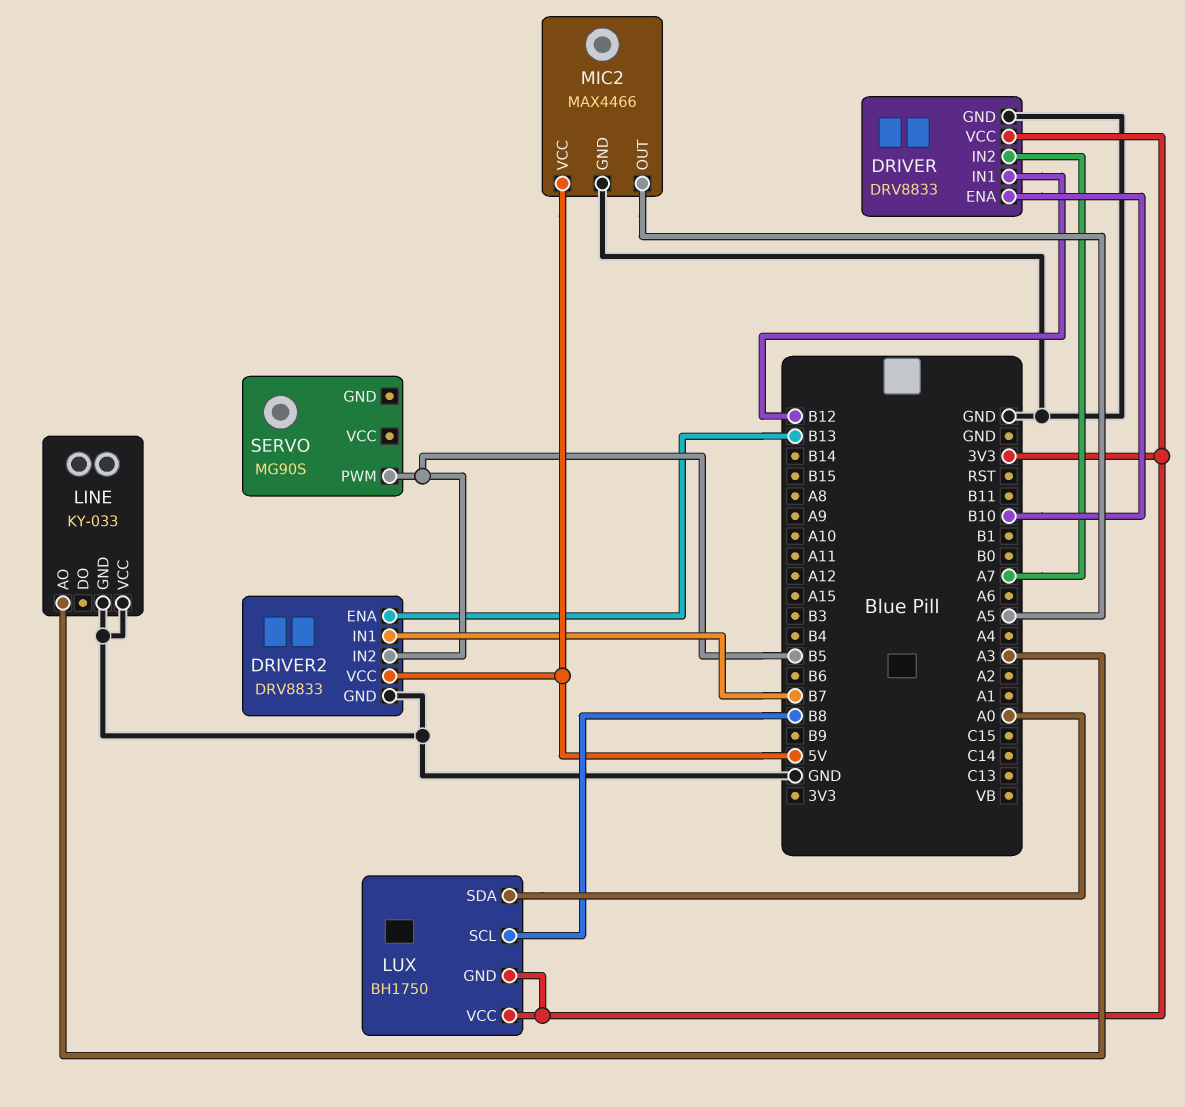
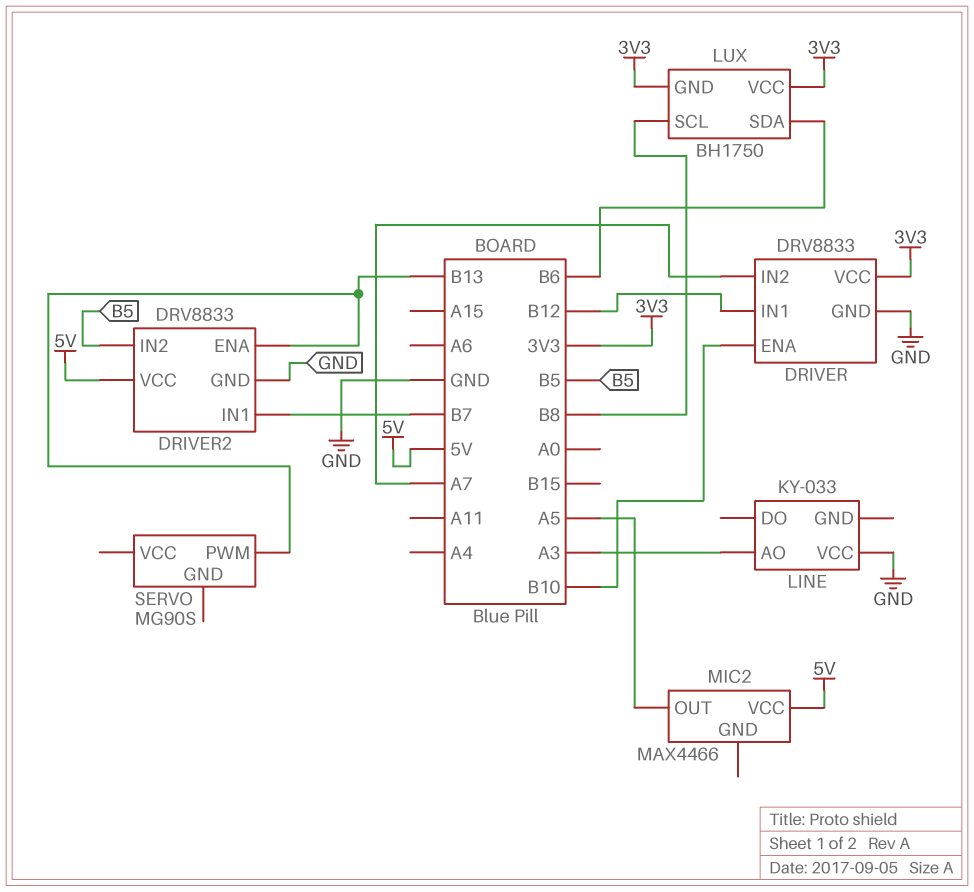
LINE pin GND: GND -> none
LUX pin SDA: A0 -> B6
MIC2 pin GND: GND -> none
SERVO pin PWM: B5 -> B13

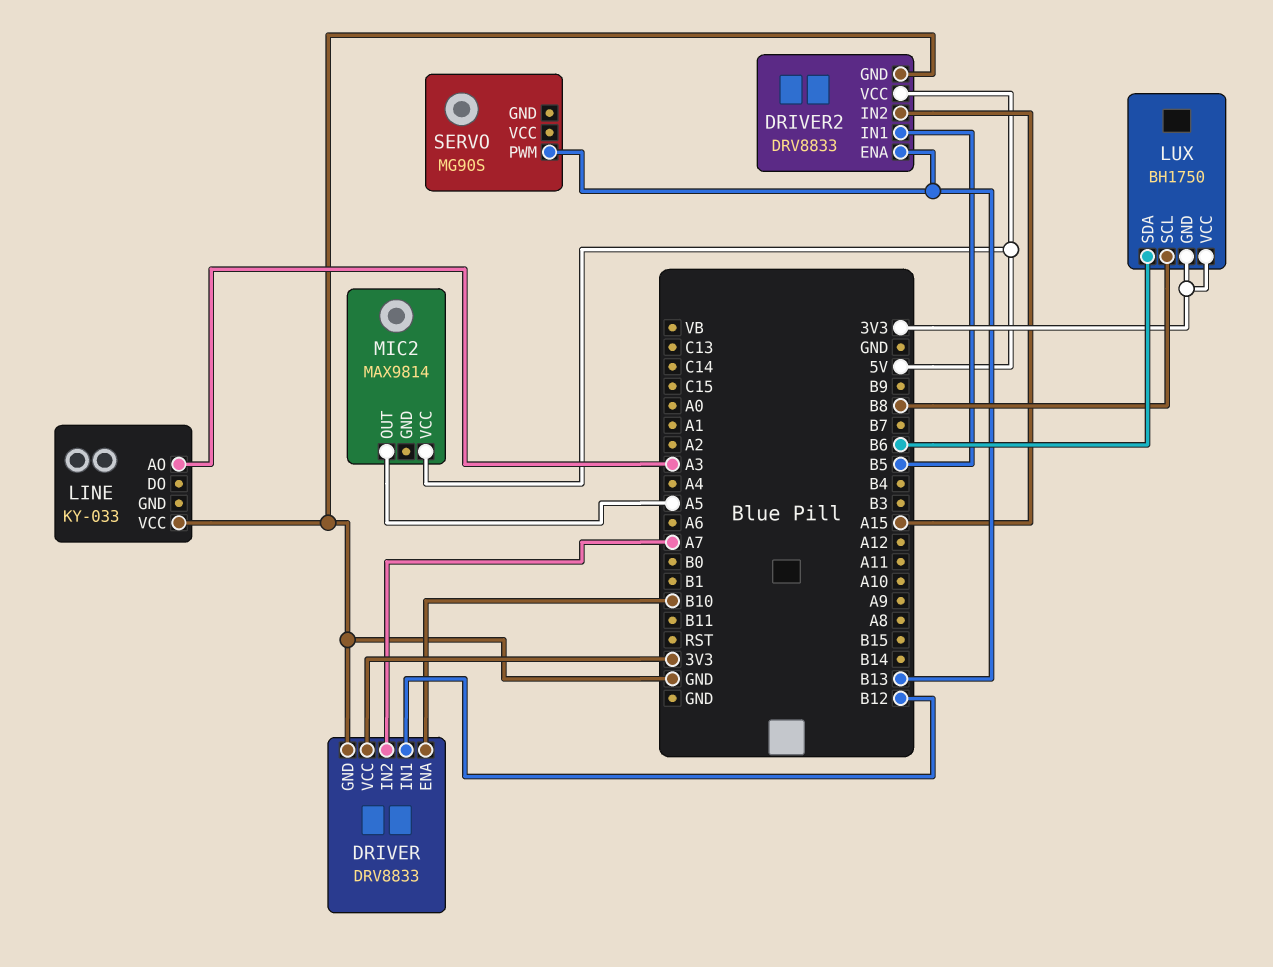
DRIVER2 pin IN1: B7 -> B5
DRIVER2 pin IN2: B5 -> A15
MIC2: MAX4466 -> MAX9814

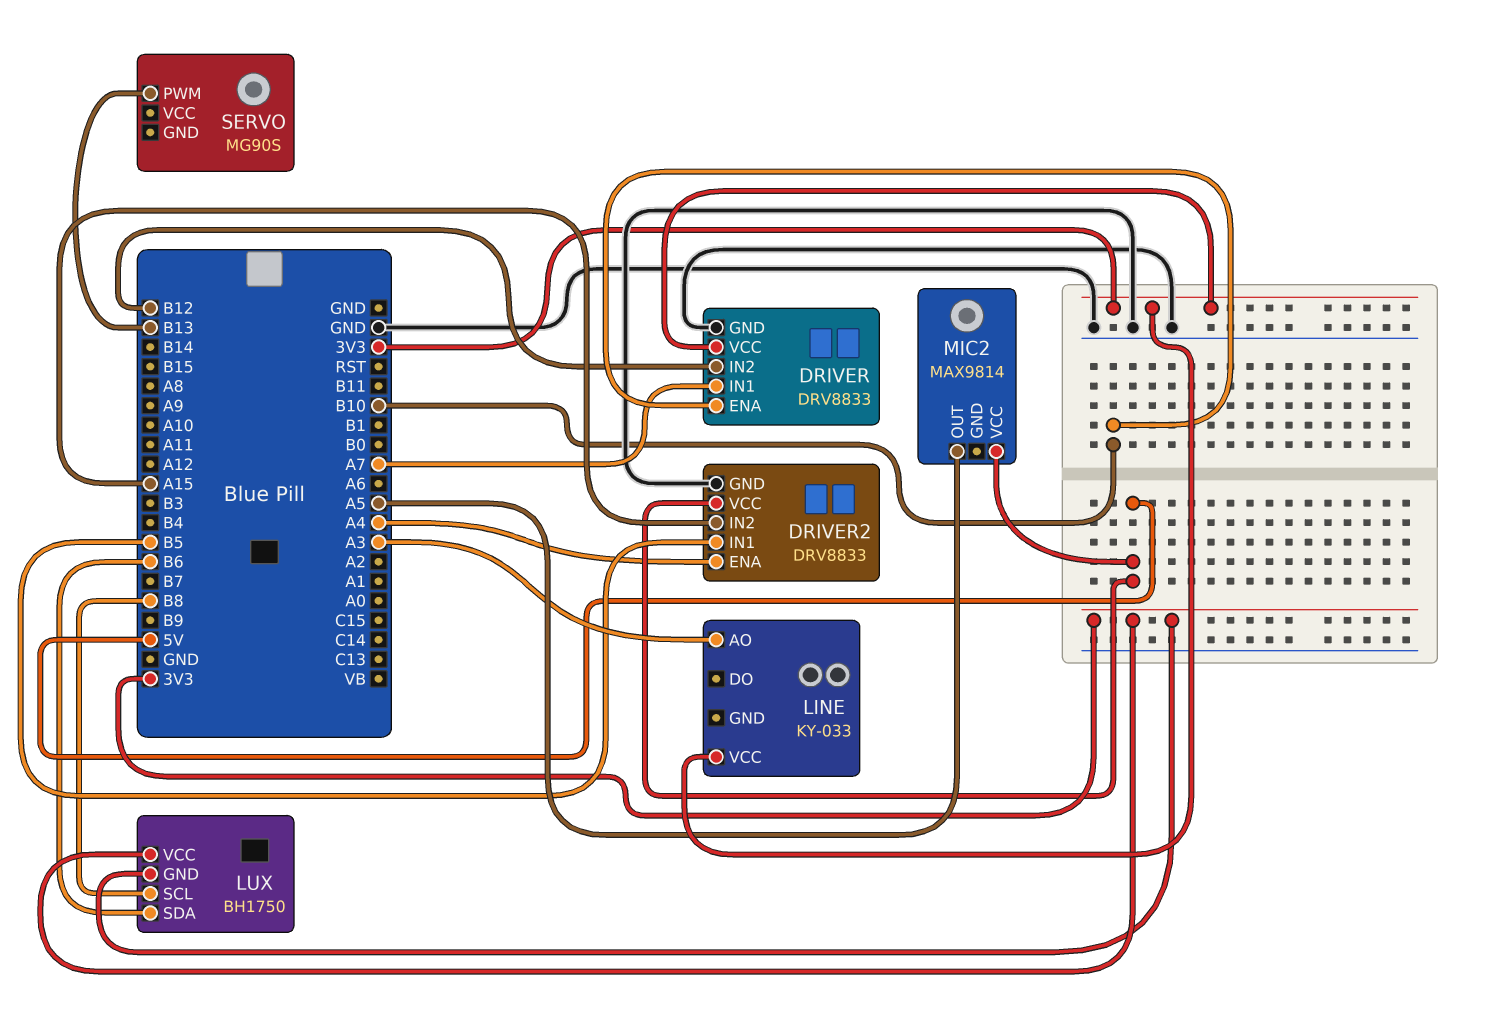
DRIVER pin IN1: B12 -> A7
DRIVER pin IN2: A7 -> B12
DRIVER2 pin ENA: B13 -> A4
LINE pin VCC: GND -> 3V3

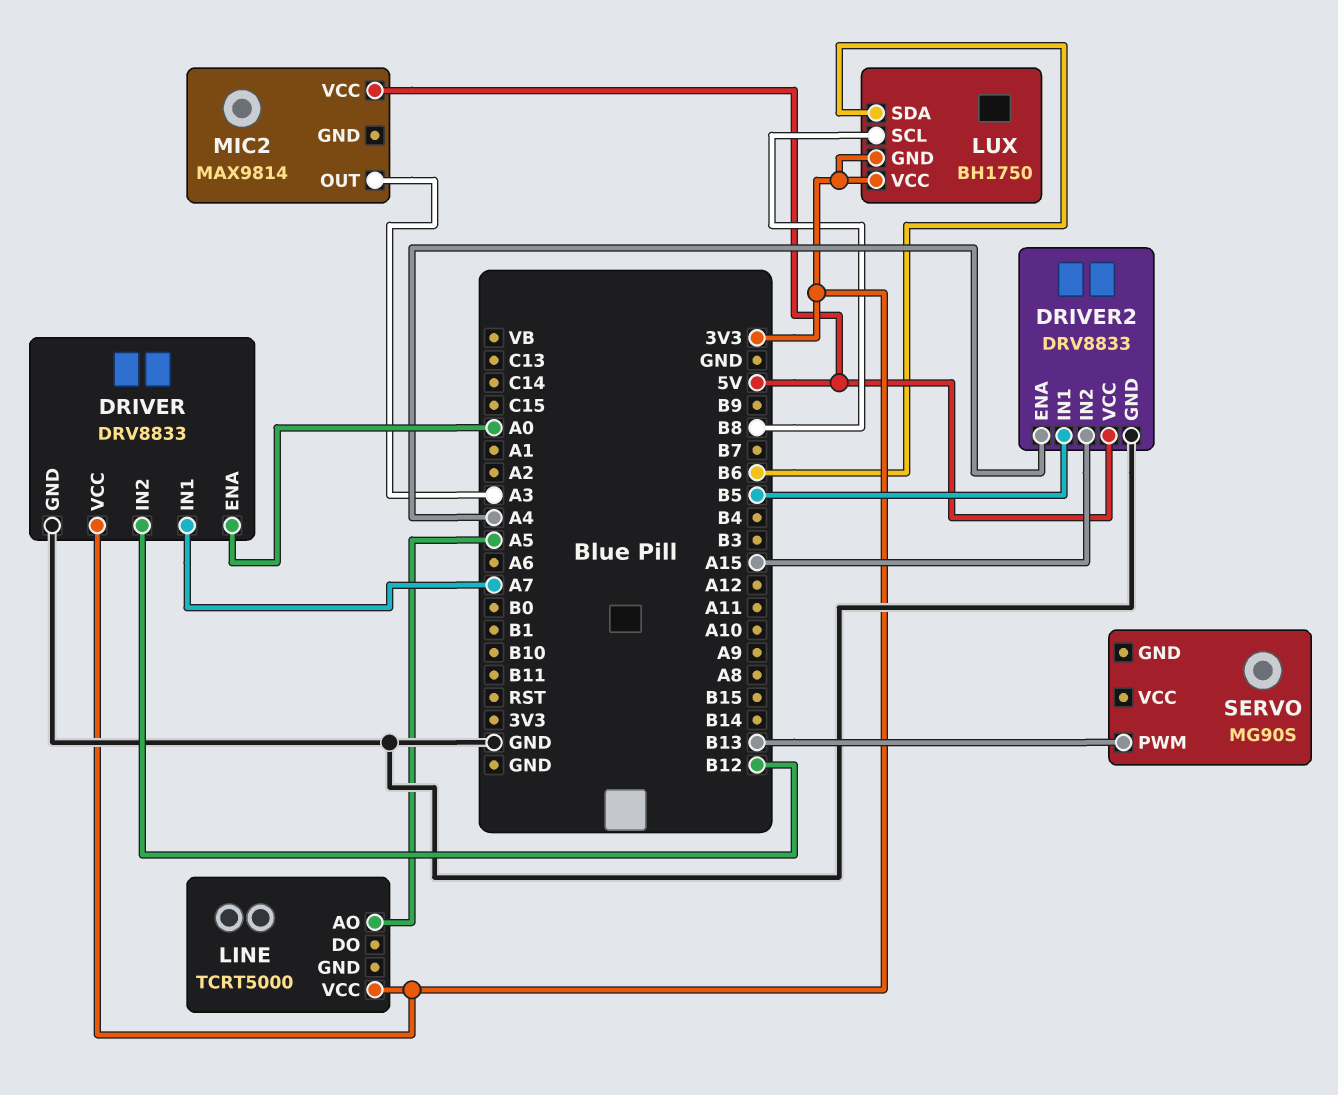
DRIVER pin ENA: B10 -> A0
LINE: KY-033 -> TCRT5000
LINE pin AO: A3 -> A5
MIC2 pin OUT: A5 -> A3

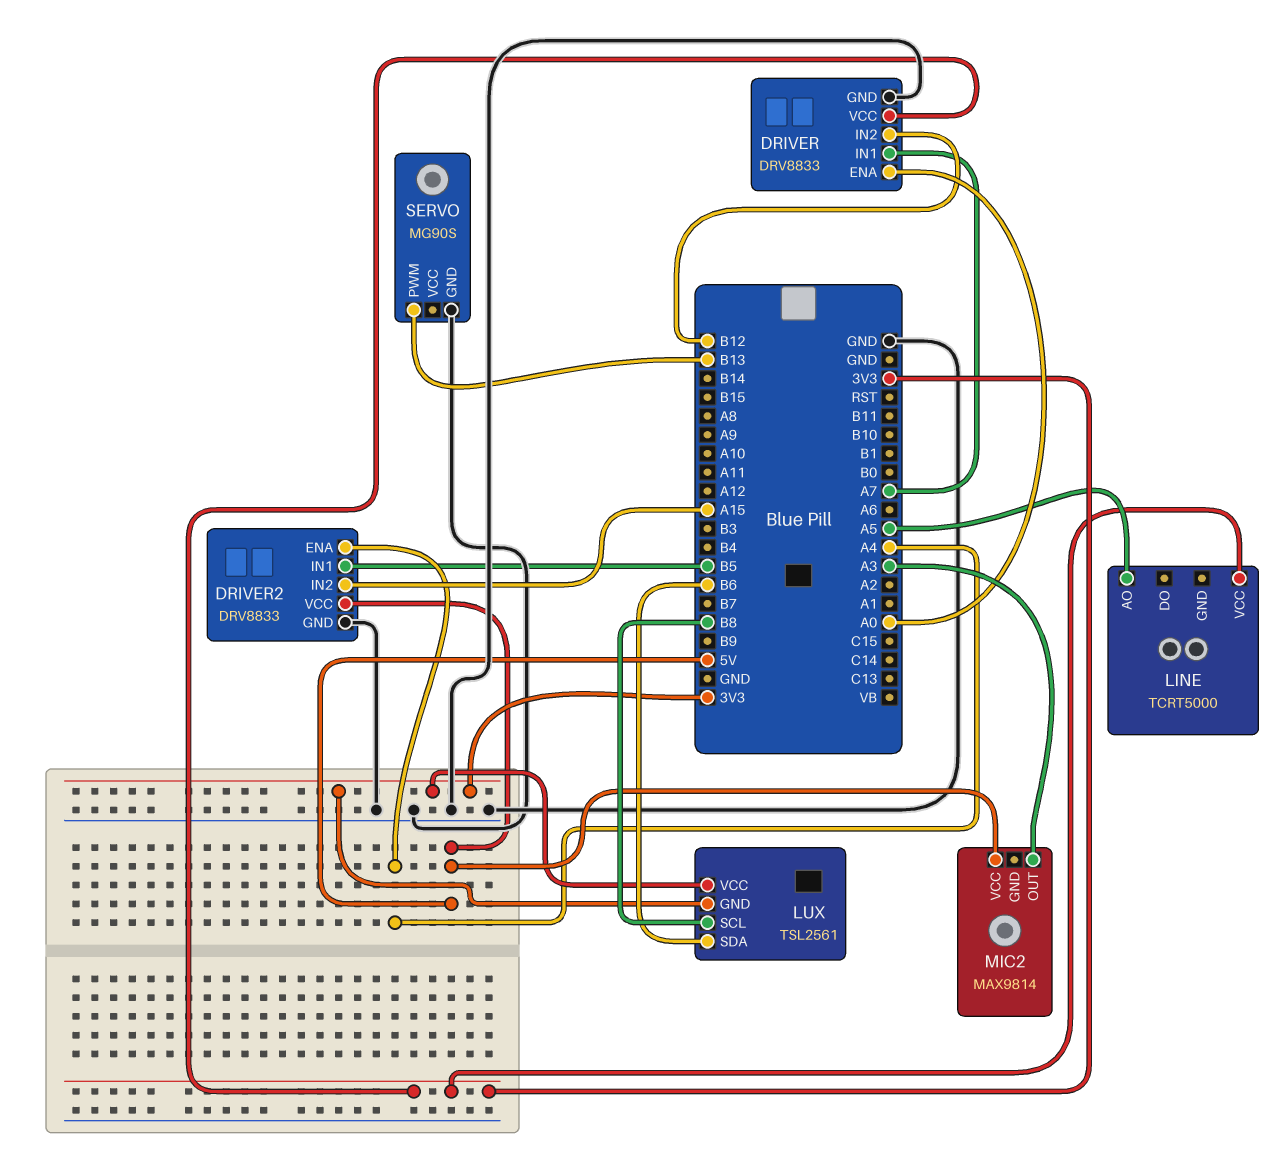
LUX: BH1750 -> TSL2561
SERVO pin GND: none -> GND

